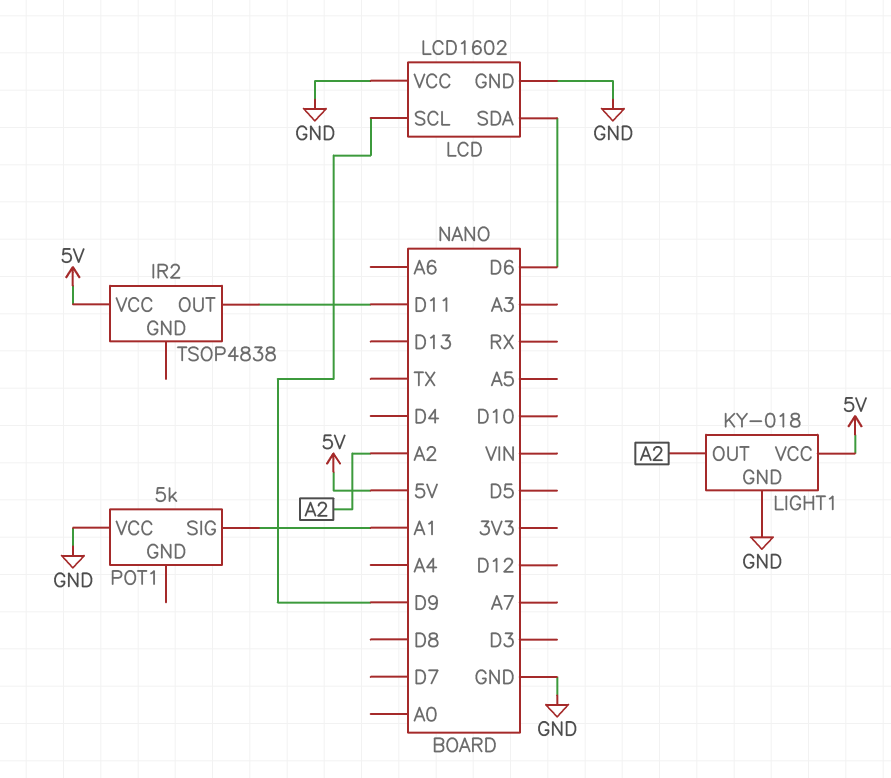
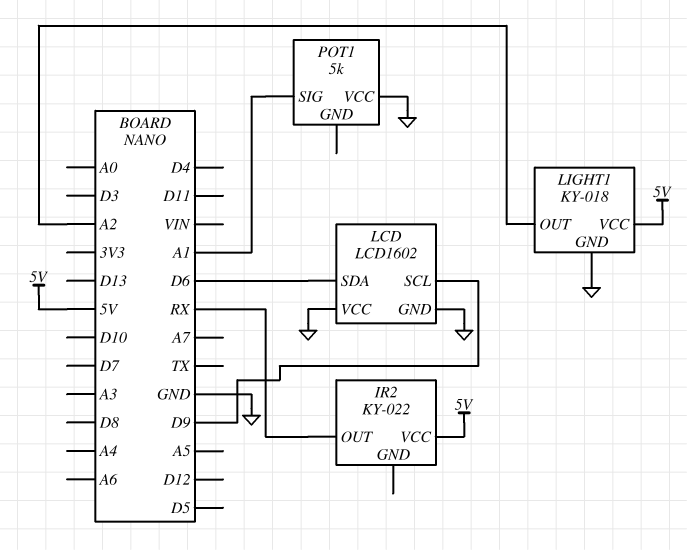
IR2: TSOP4838 -> KY-022
IR2 pin OUT: D11 -> RX

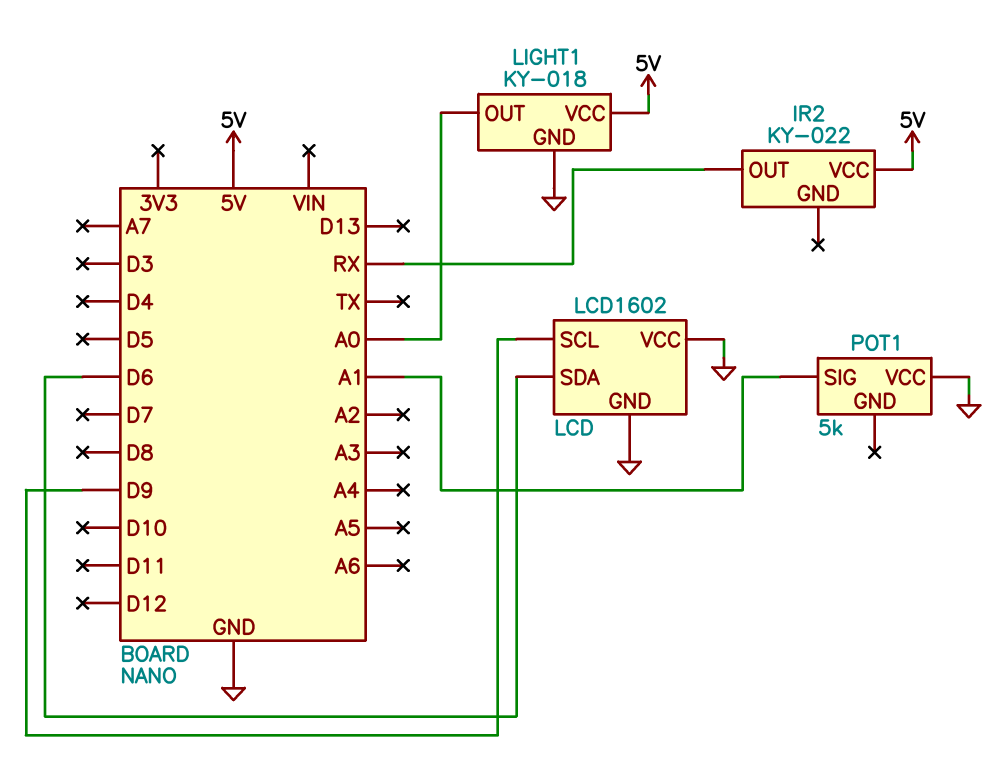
LIGHT1 pin OUT: A2 -> A0

